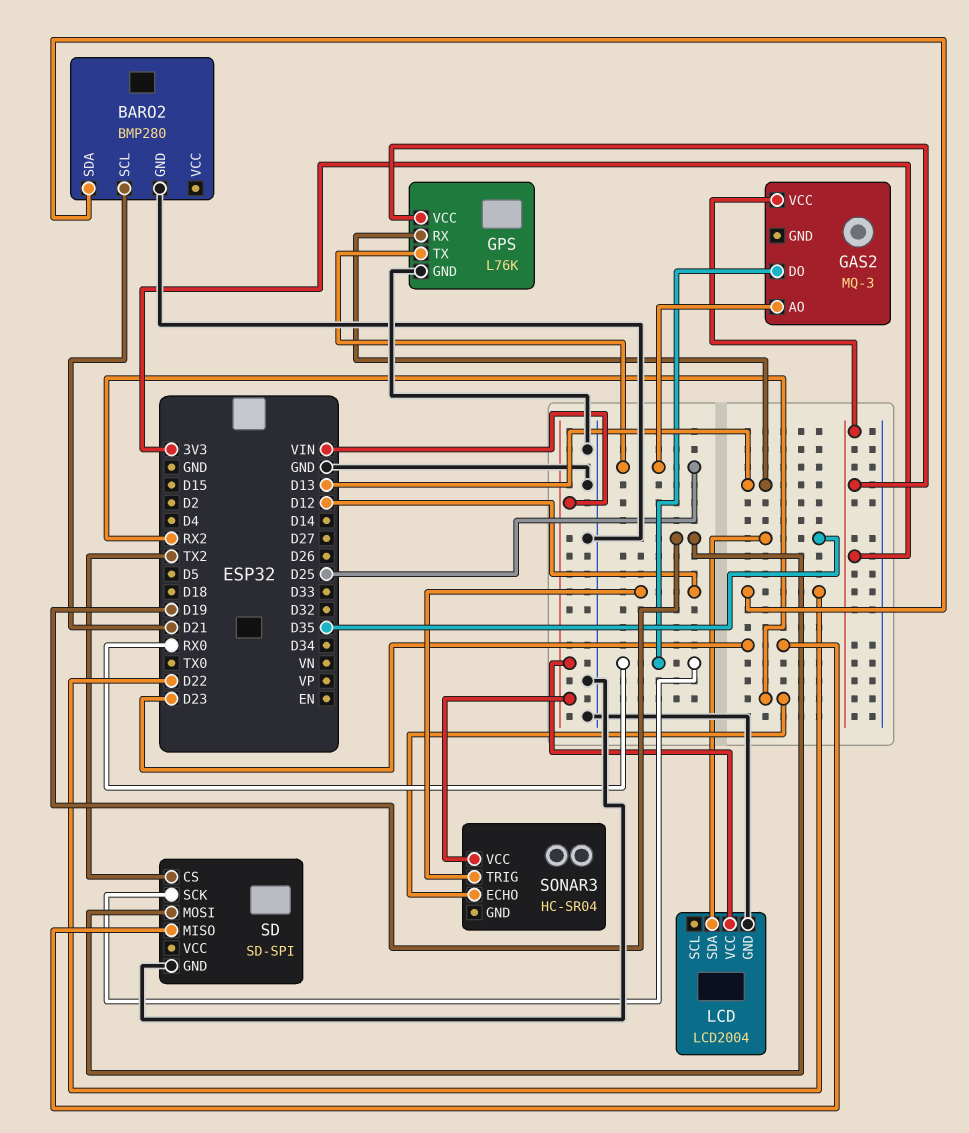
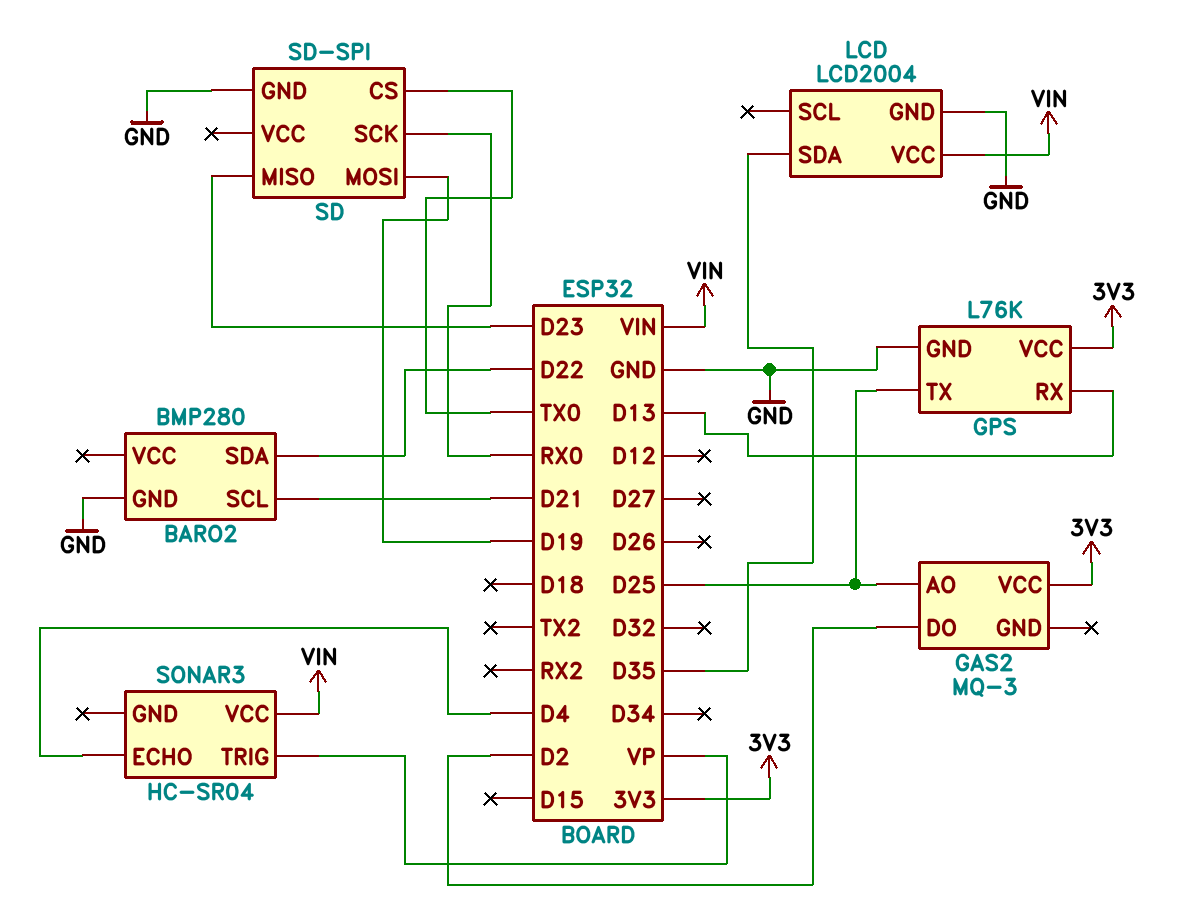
GAS2 pin DO: RX0 -> D2
SD pin CS: TX2 -> TX0
SONAR3 pin ECHO: RX2 -> D4
SONAR3 pin TRIG: D12 -> VP

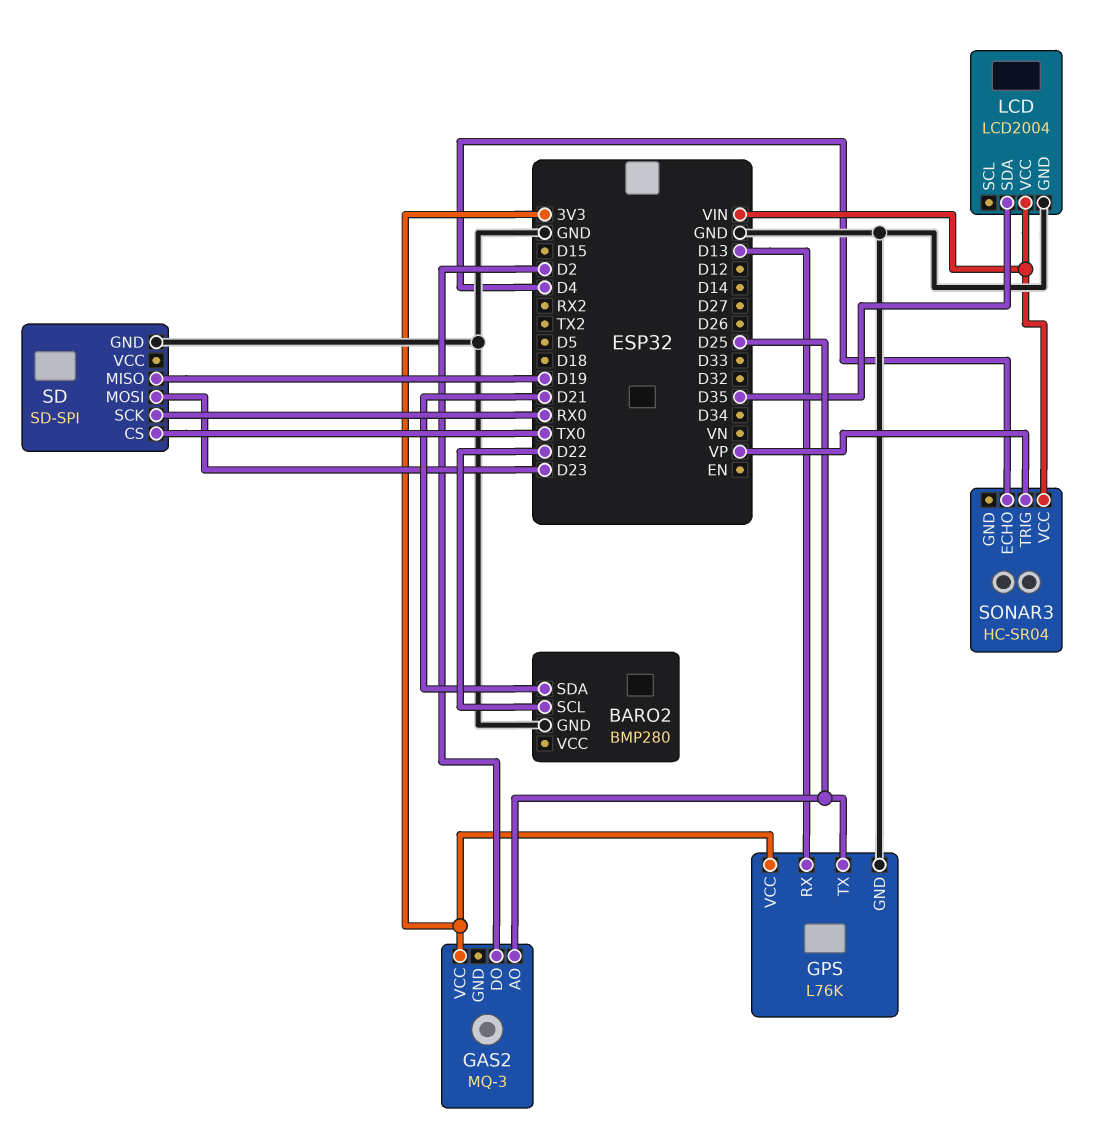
BARO2 pin SCL: D21 -> D22
BARO2 pin SDA: D22 -> D21
SD pin MISO: D23 -> D19
SD pin MOSI: D19 -> D23

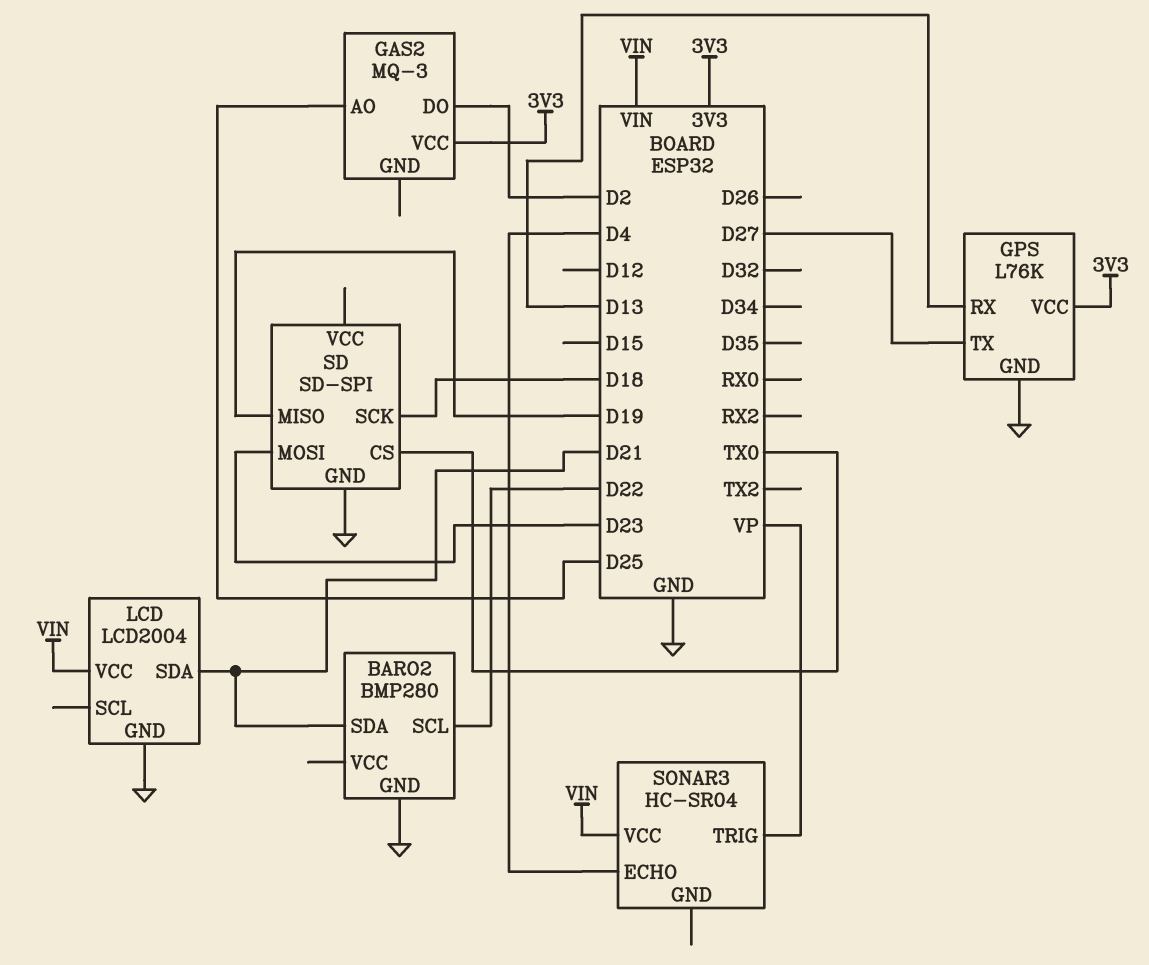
GPS pin TX: D25 -> D27
LCD pin SDA: D35 -> D21
SD pin SCK: RX0 -> D18

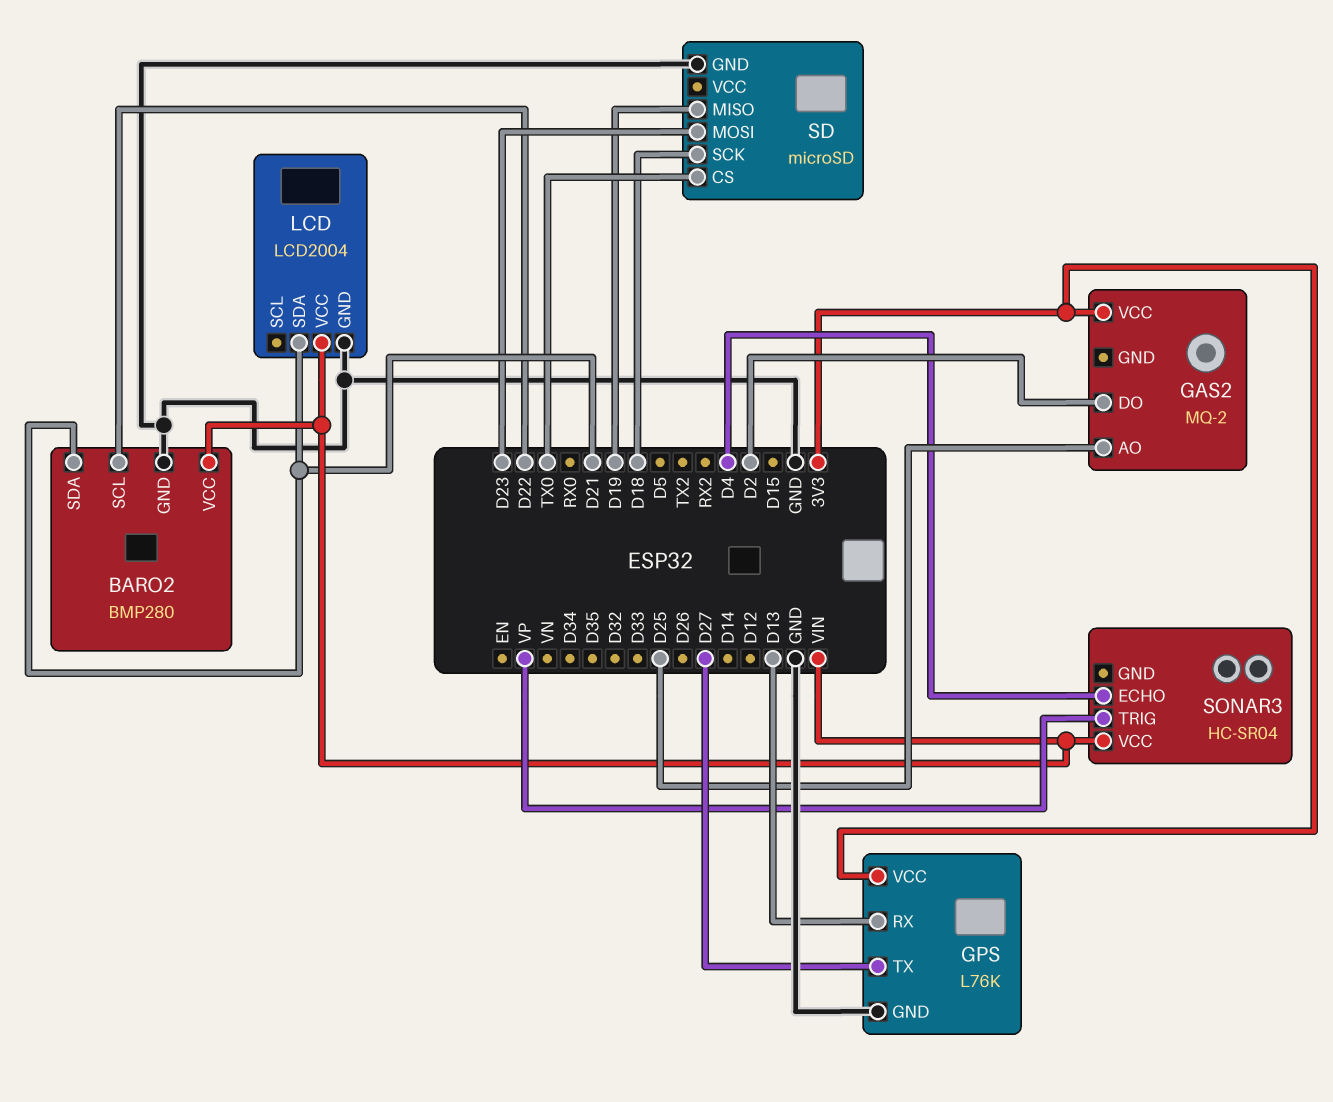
BARO2 pin VCC: none -> VIN
GAS2: MQ-3 -> MQ-2
SD: SD-SPI -> microSD

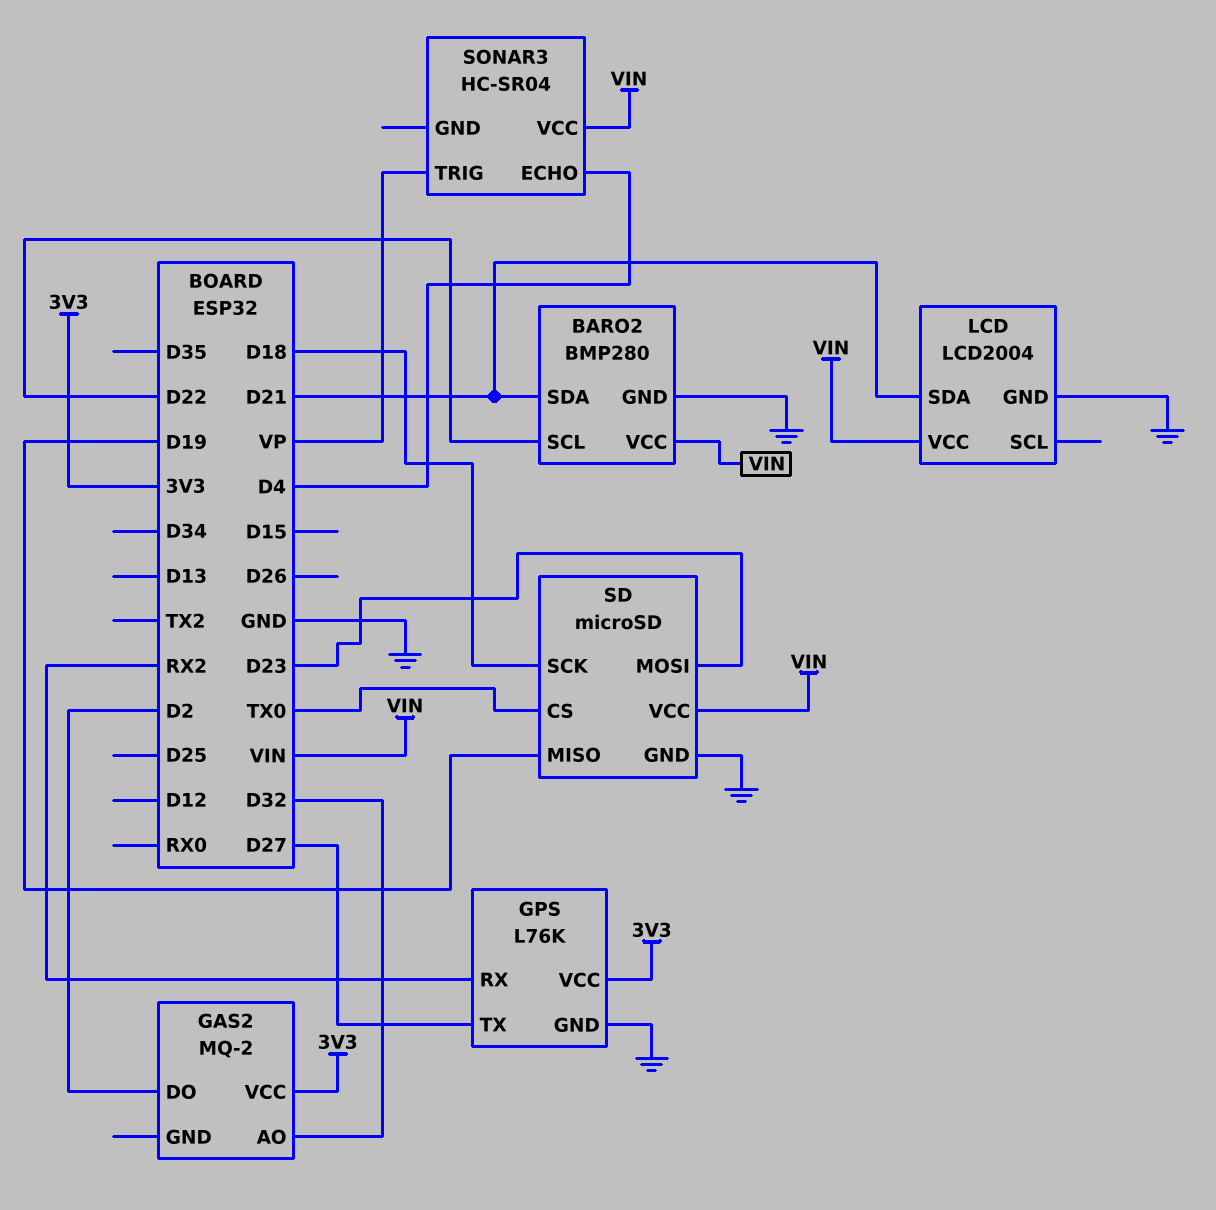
GAS2 pin AO: D25 -> D32
GPS pin RX: D13 -> RX2
SD pin VCC: none -> VIN

